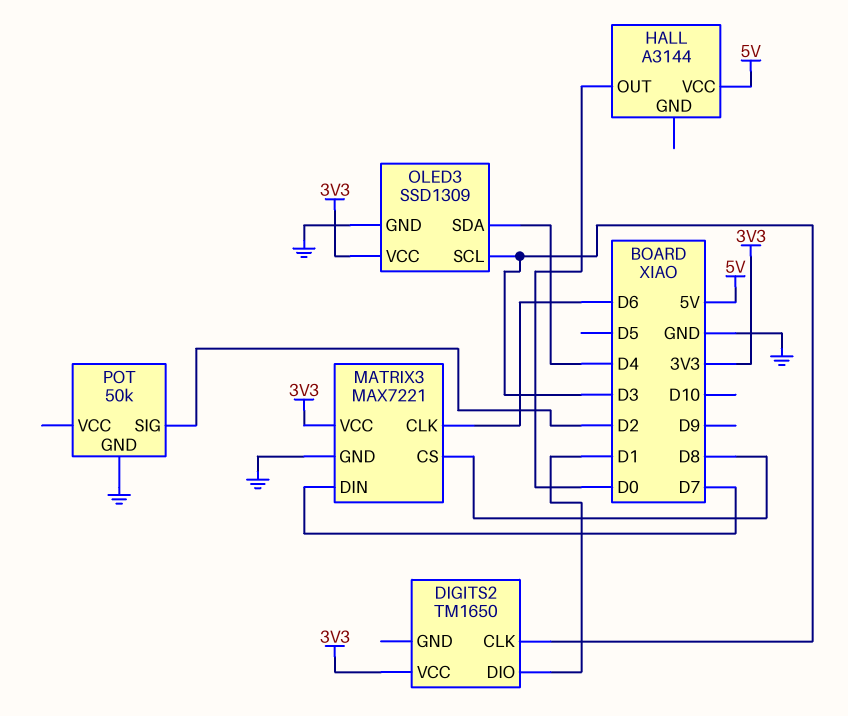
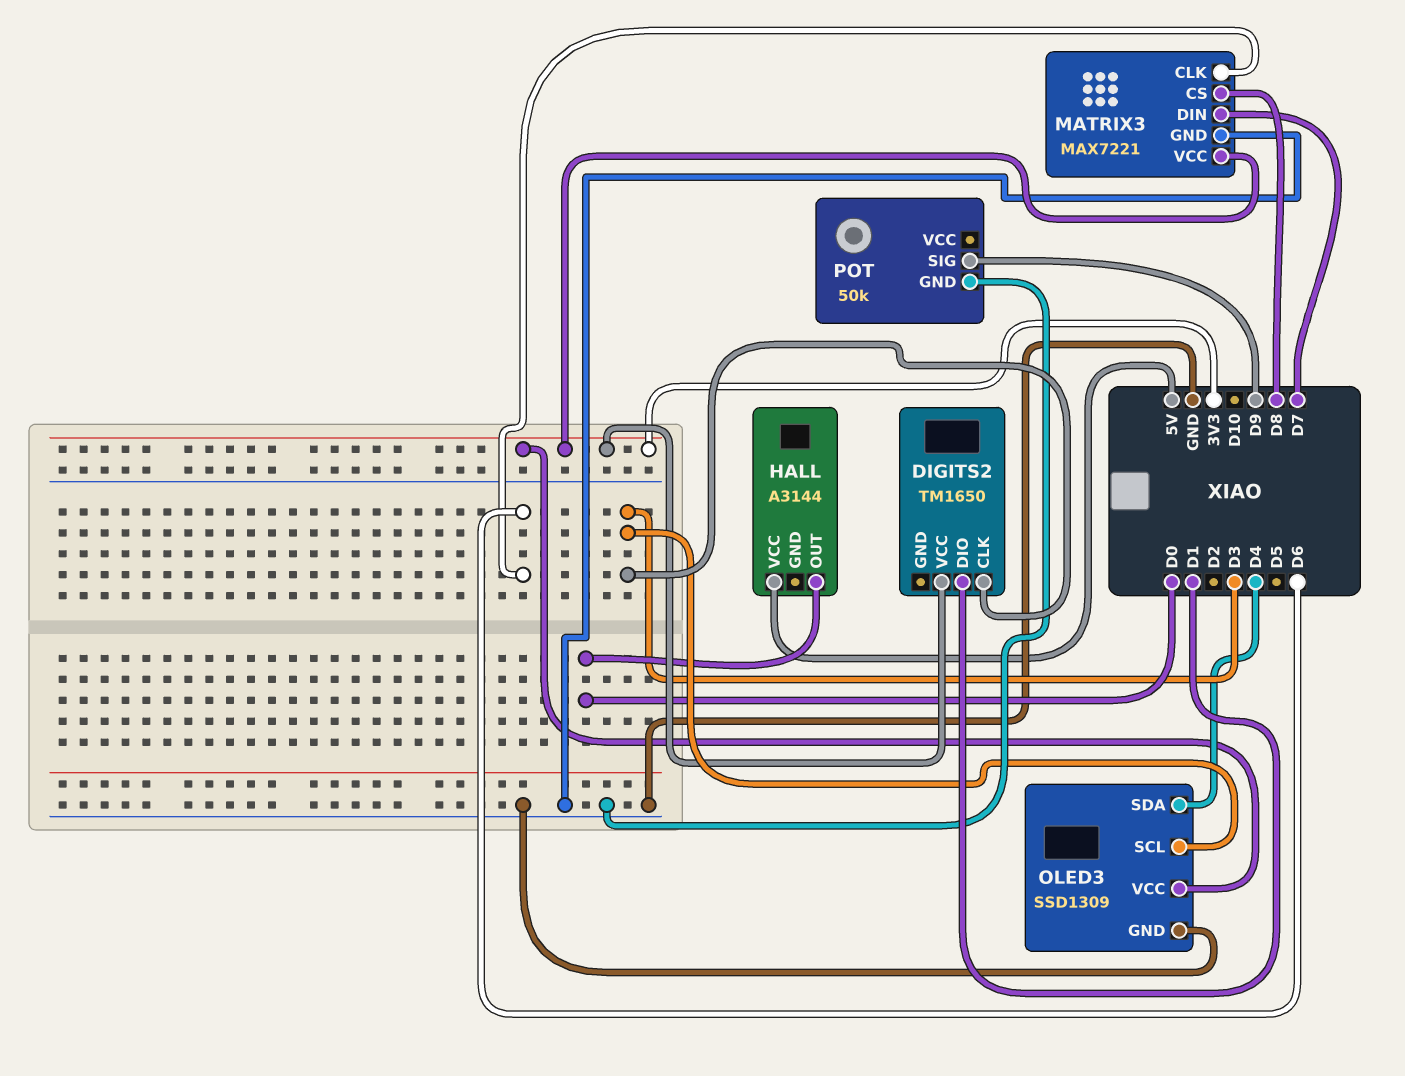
POT pin SIG: D2 -> D9

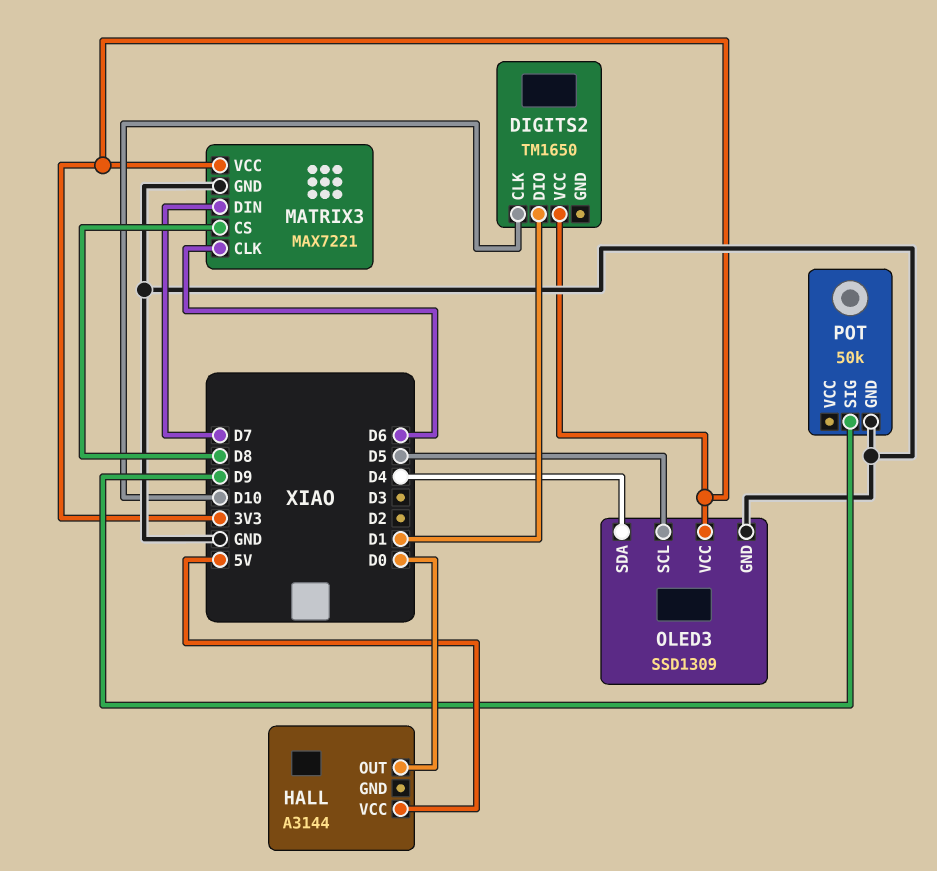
DIGITS2 pin CLK: D3 -> D10
OLED3 pin SCL: D3 -> D5

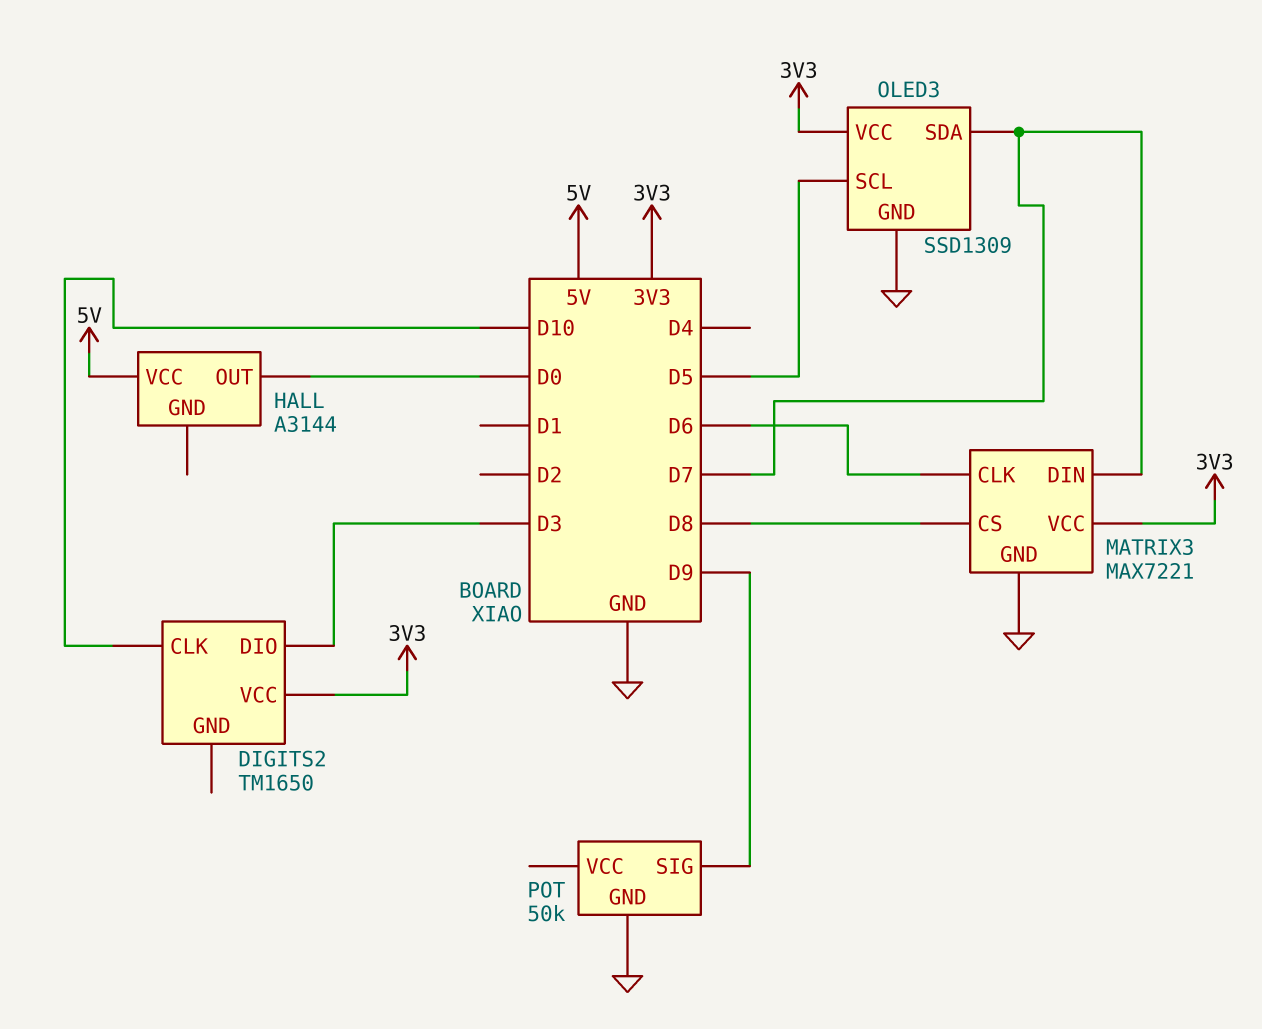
DIGITS2 pin DIO: D1 -> D3
OLED3 pin SDA: D4 -> D7

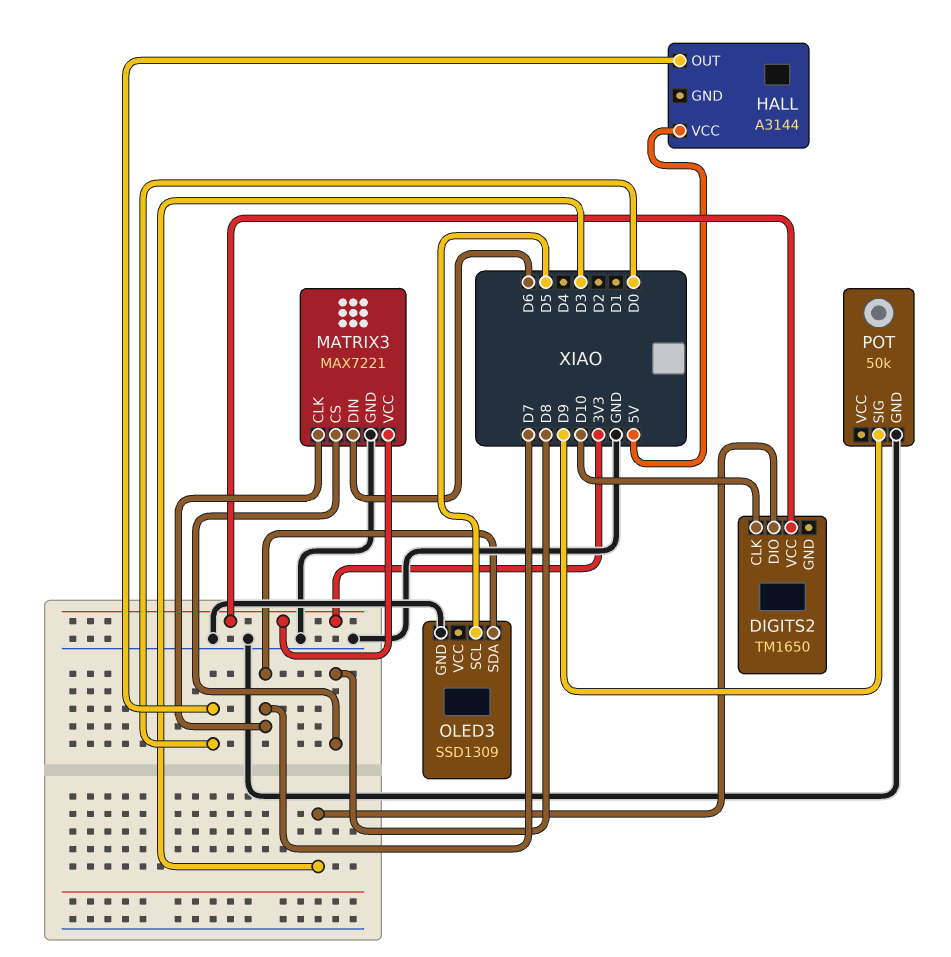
MATRIX3 pin CLK: D6 -> D7
MATRIX3 pin DIN: D7 -> D6
OLED3 pin VCC: 3V3 -> none

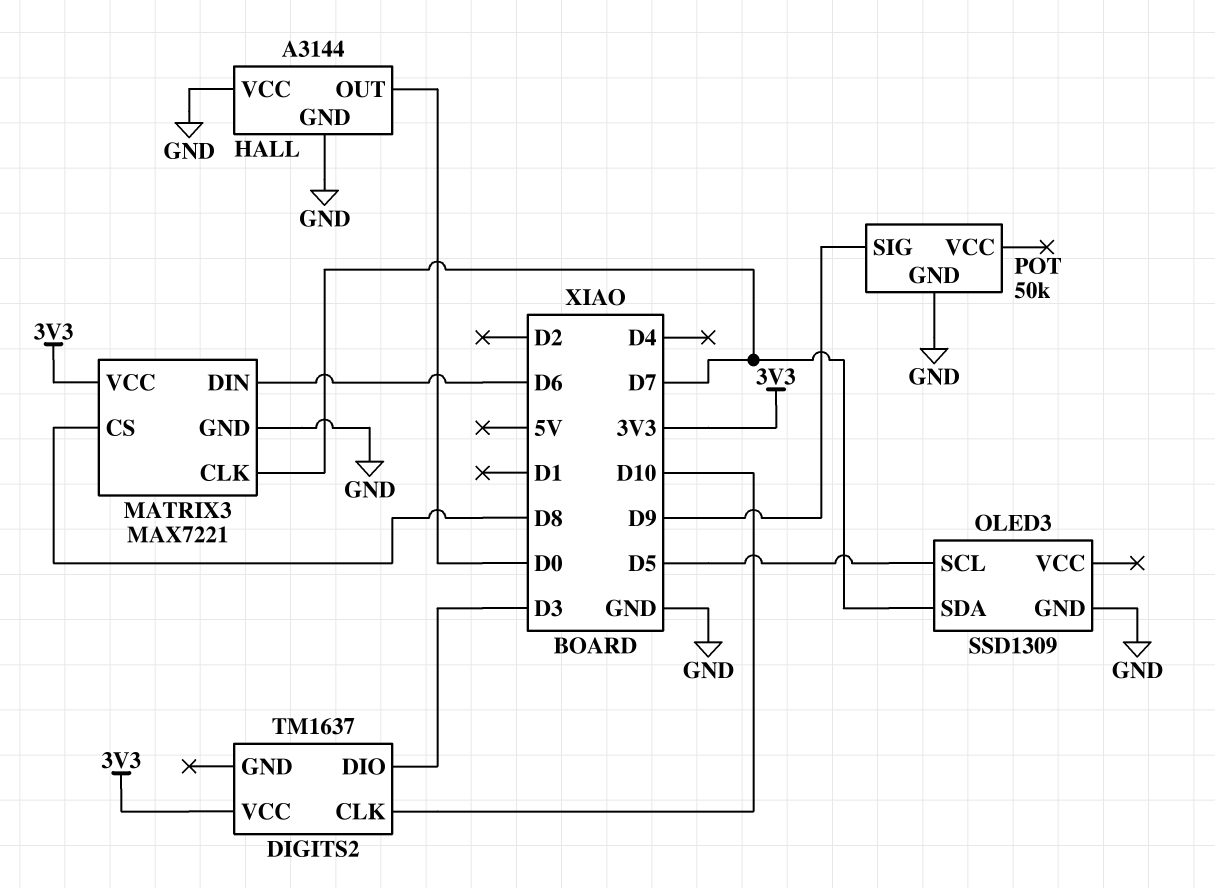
DIGITS2: TM1650 -> TM1637
HALL pin GND: none -> GND
HALL pin VCC: 5V -> GND

